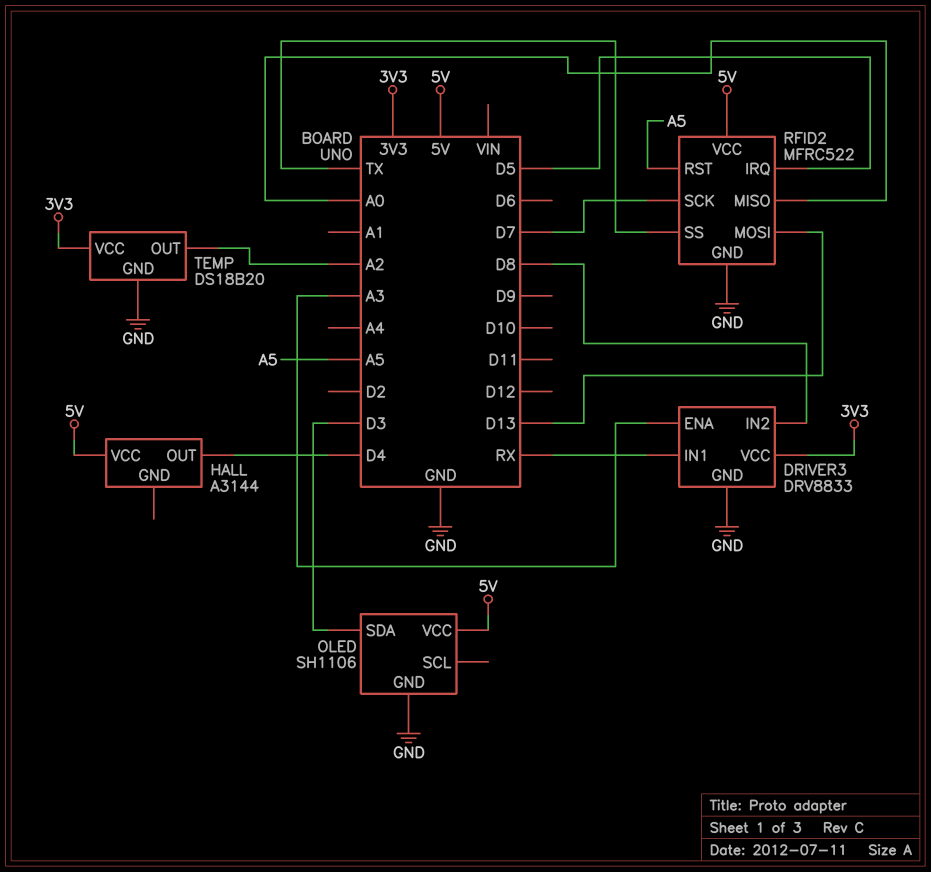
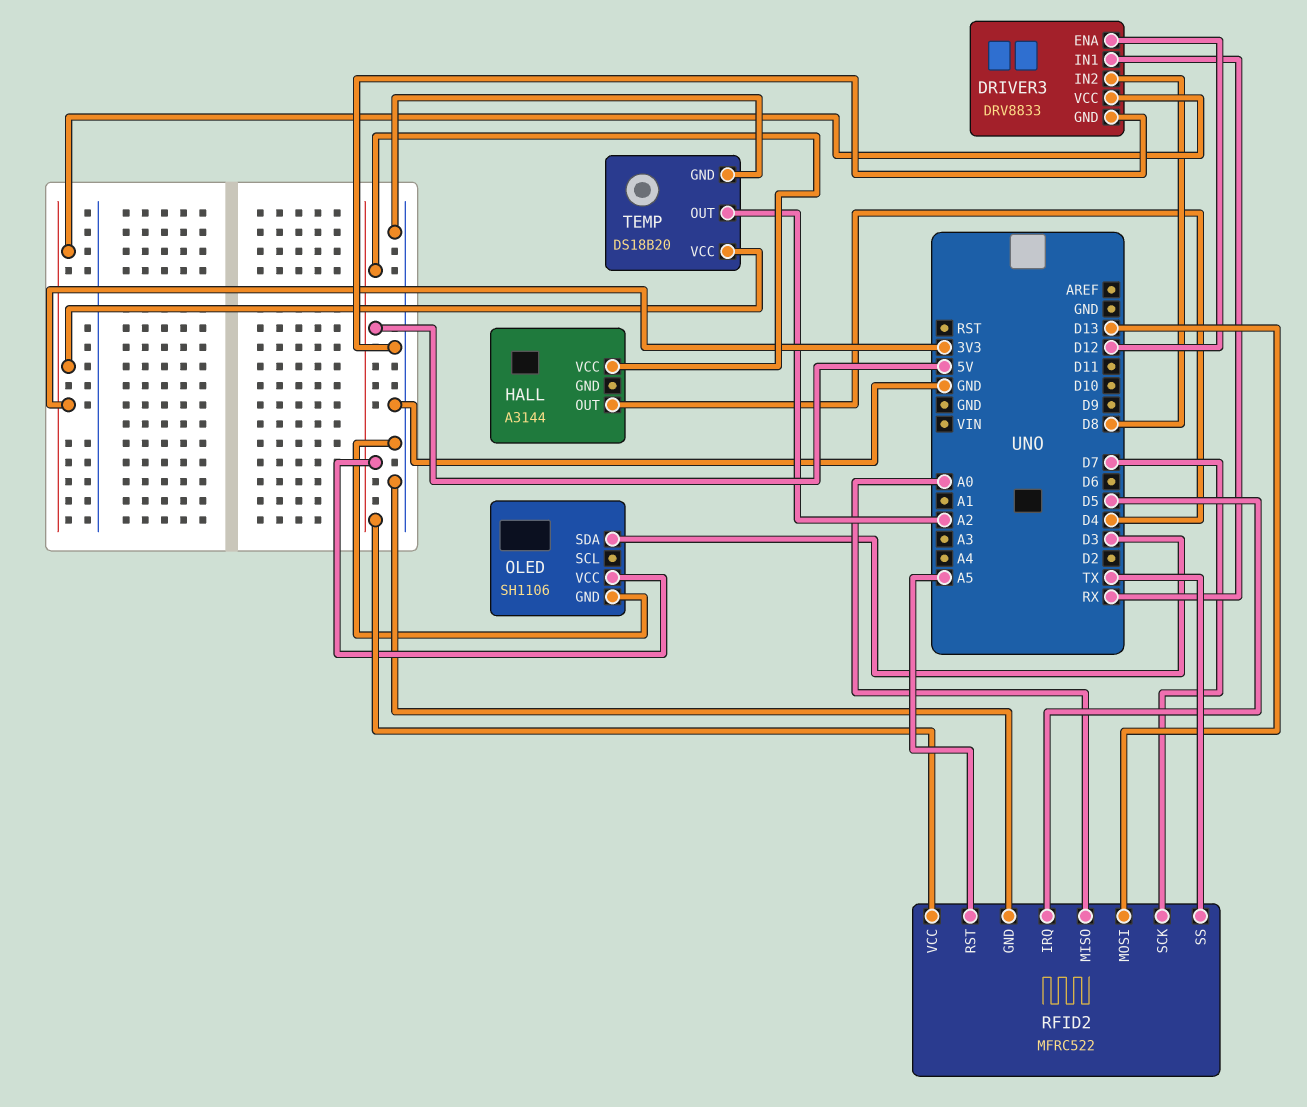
DRIVER3 pin ENA: A3 -> D12

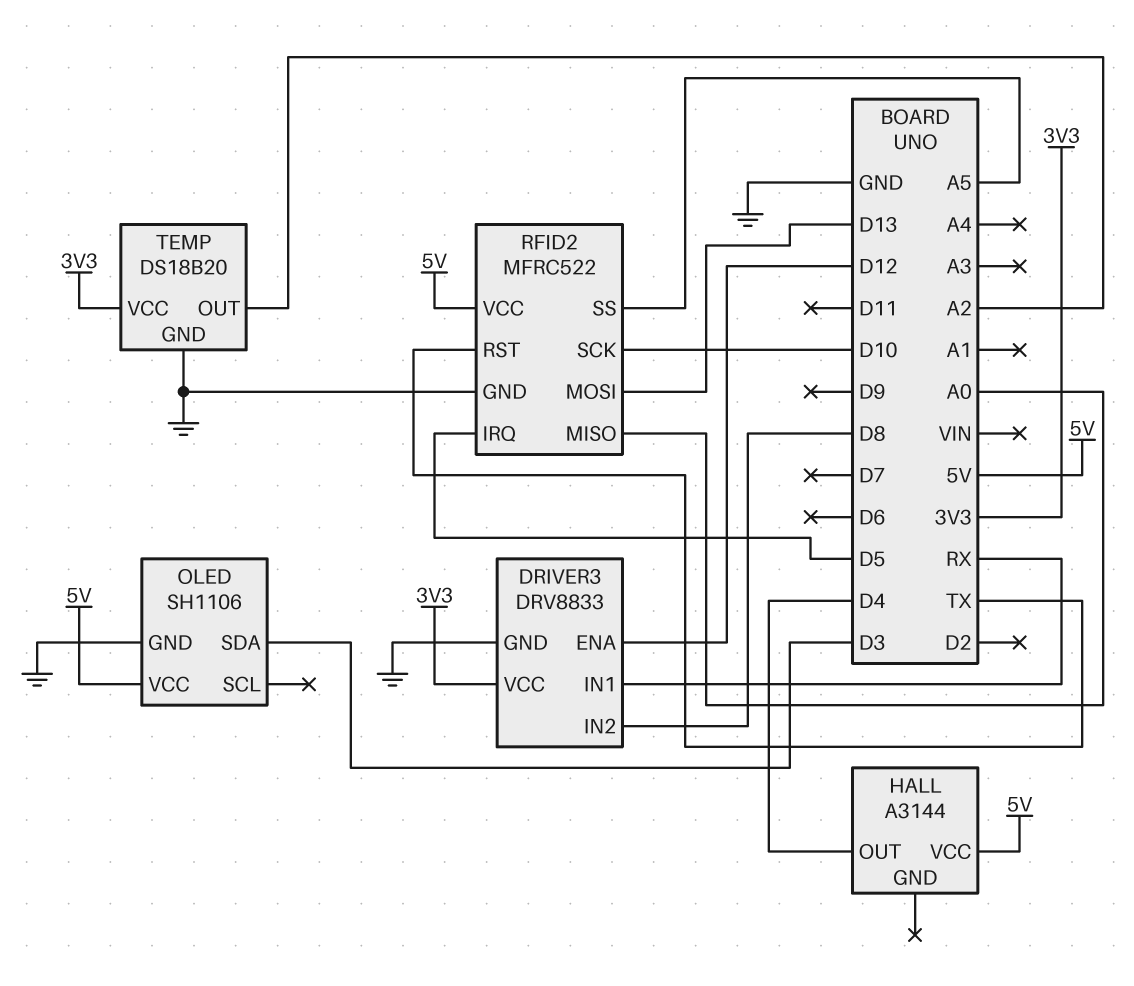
RFID2 pin RST: A5 -> TX
RFID2 pin SCK: D7 -> D10
RFID2 pin SS: TX -> A5

